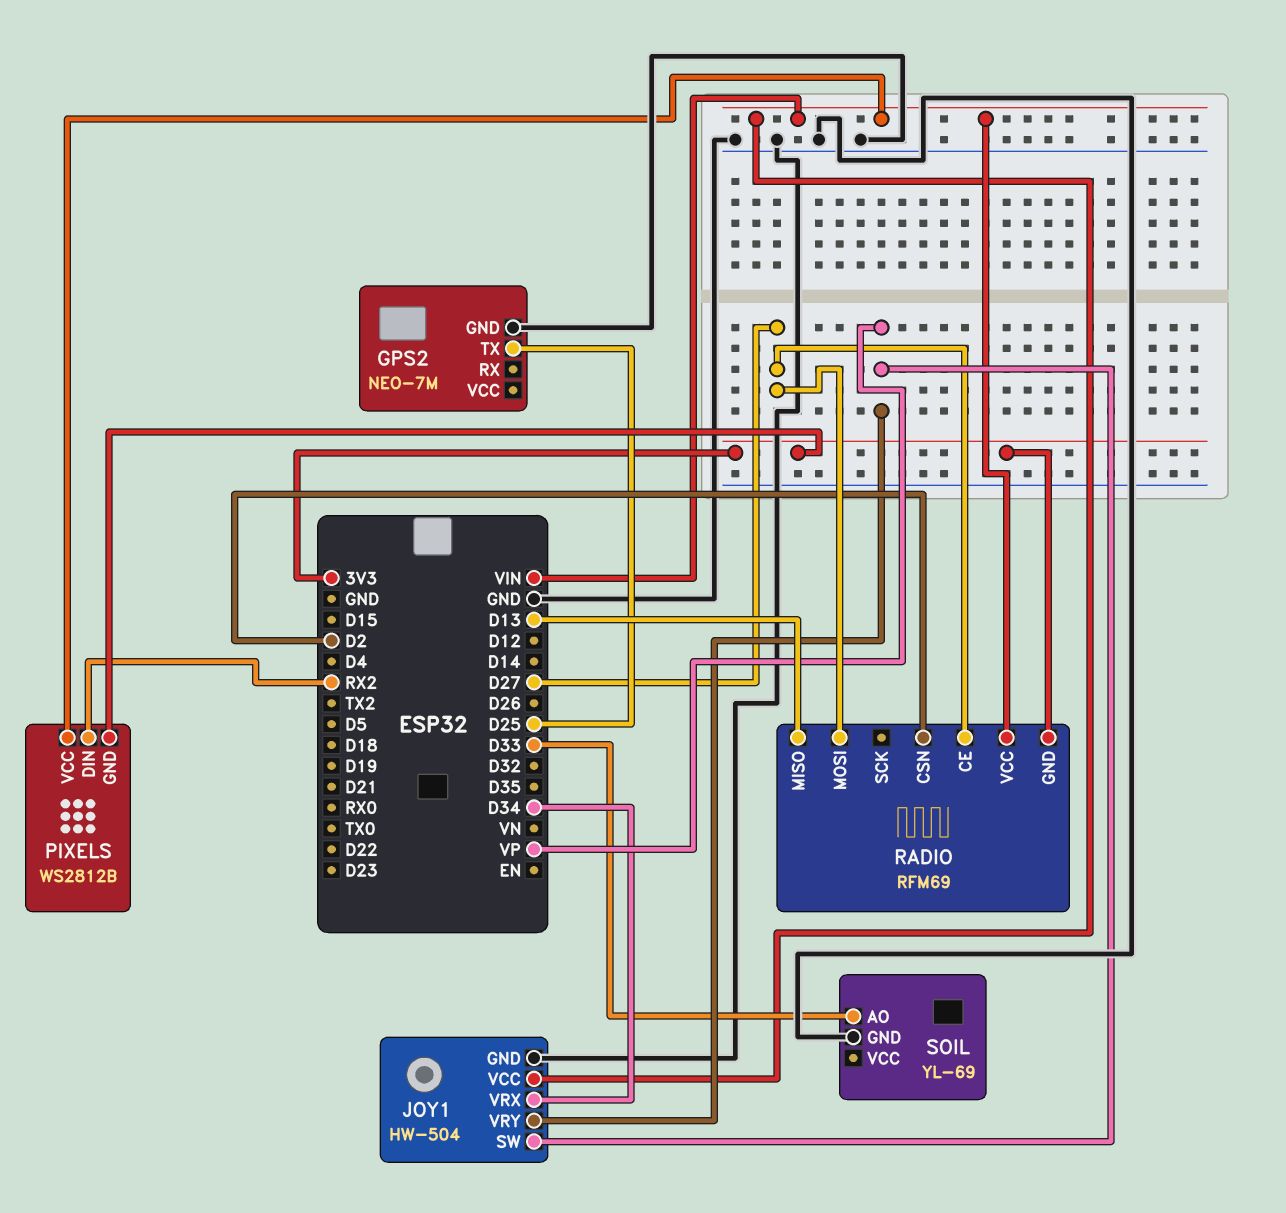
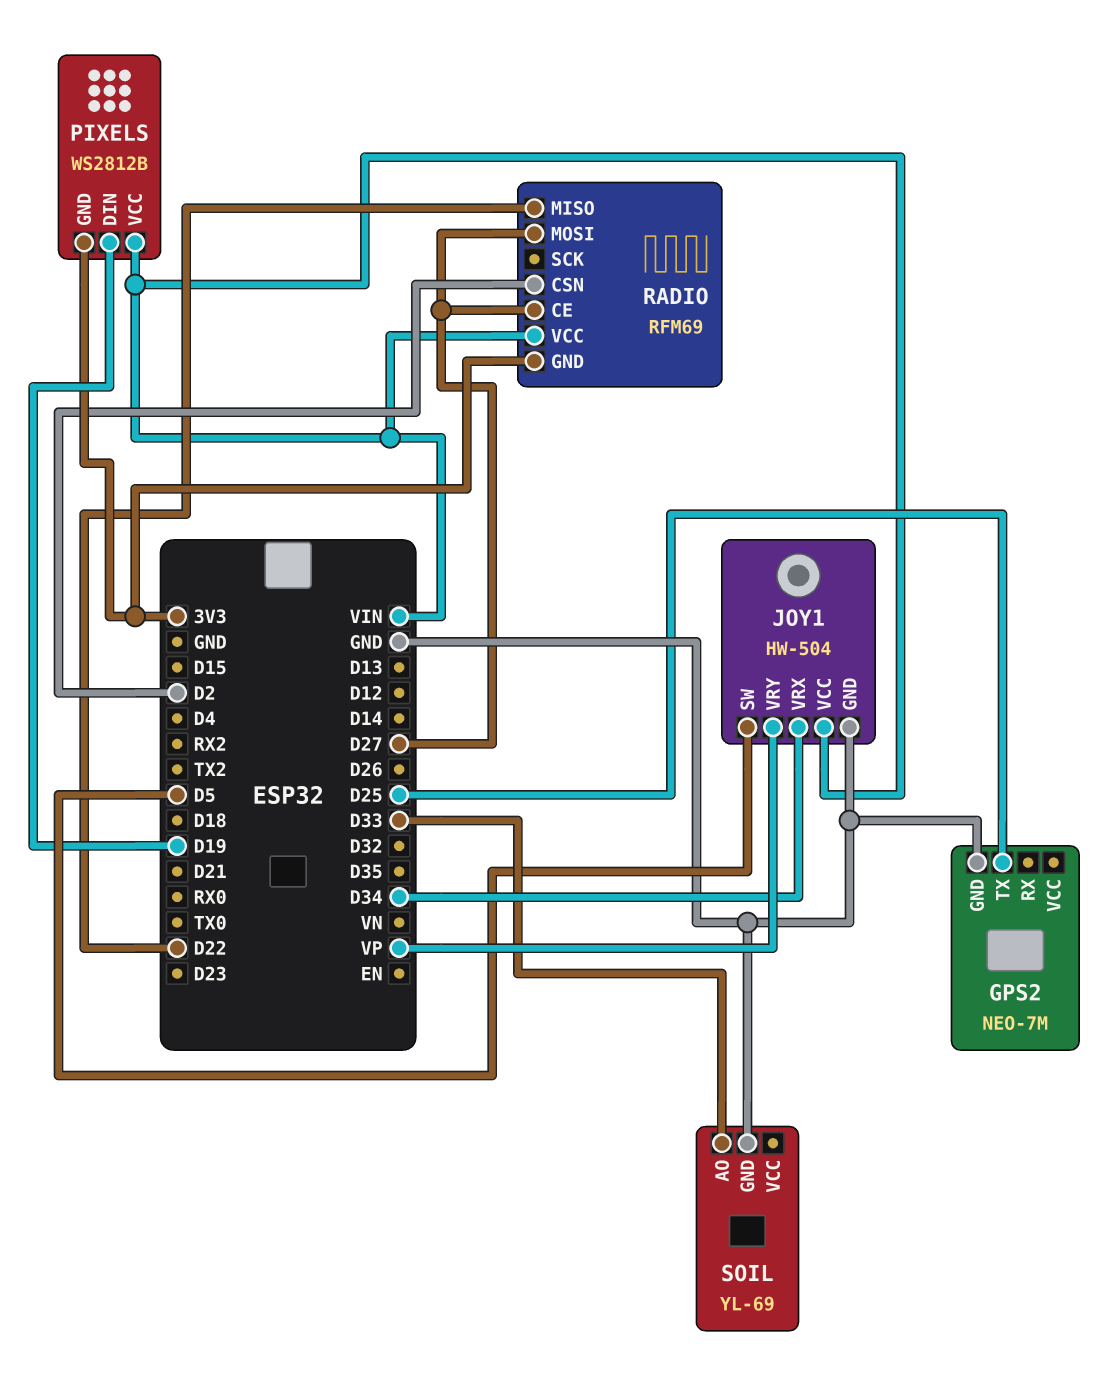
JOY1 pin SW: VP -> D5
PIXELS pin DIN: RX2 -> D19
RADIO pin MISO: D13 -> D22

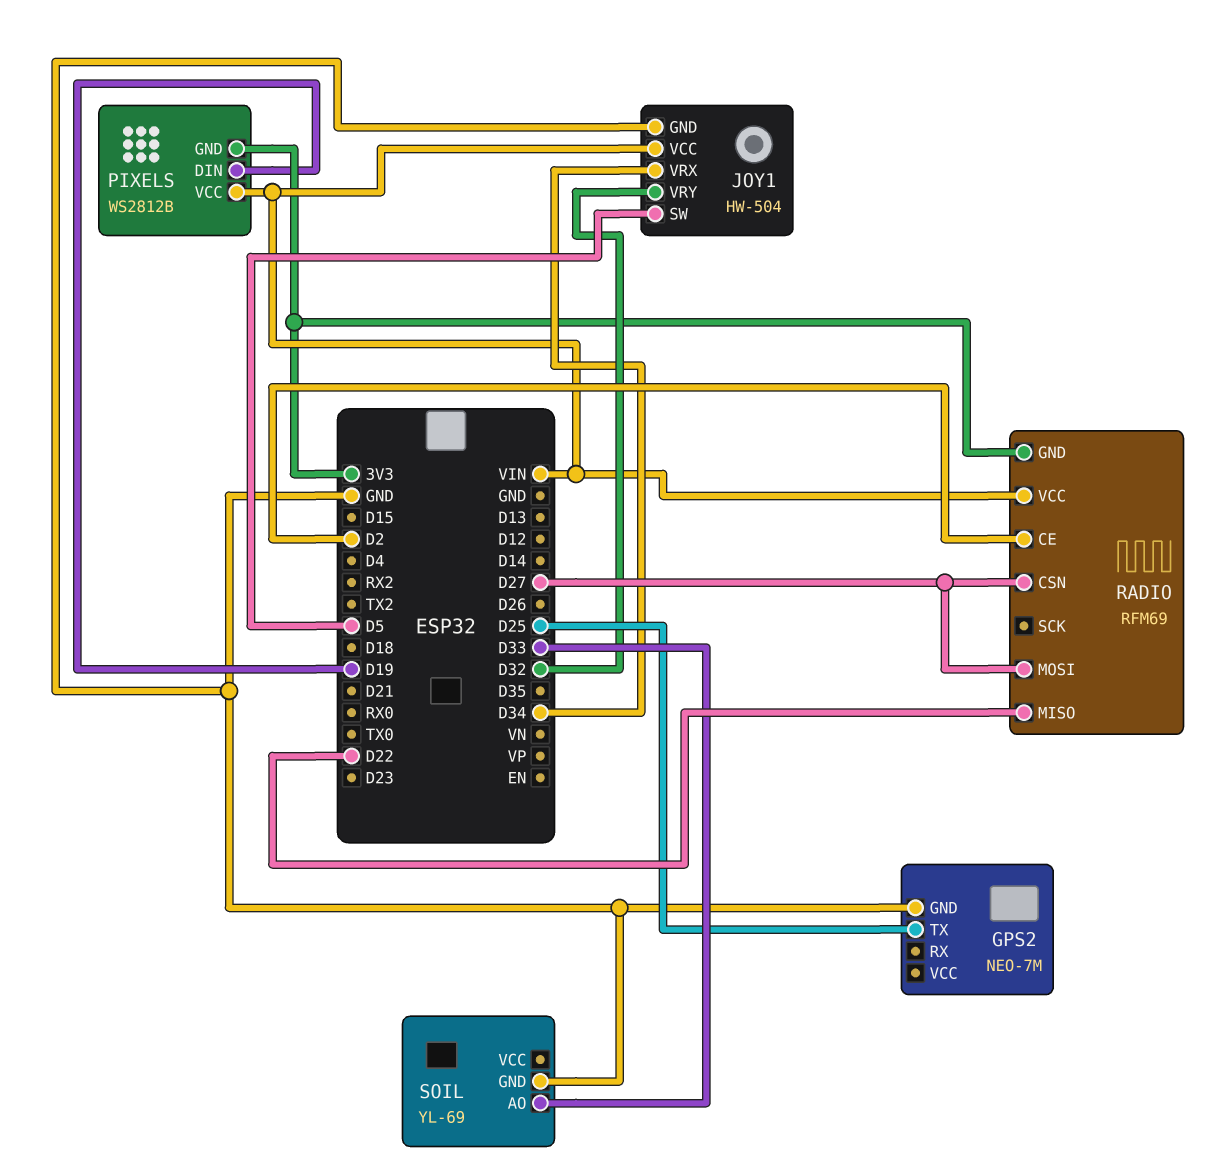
JOY1 pin VRY: VP -> D32
RADIO pin CE: D27 -> D2
RADIO pin CSN: D2 -> D27

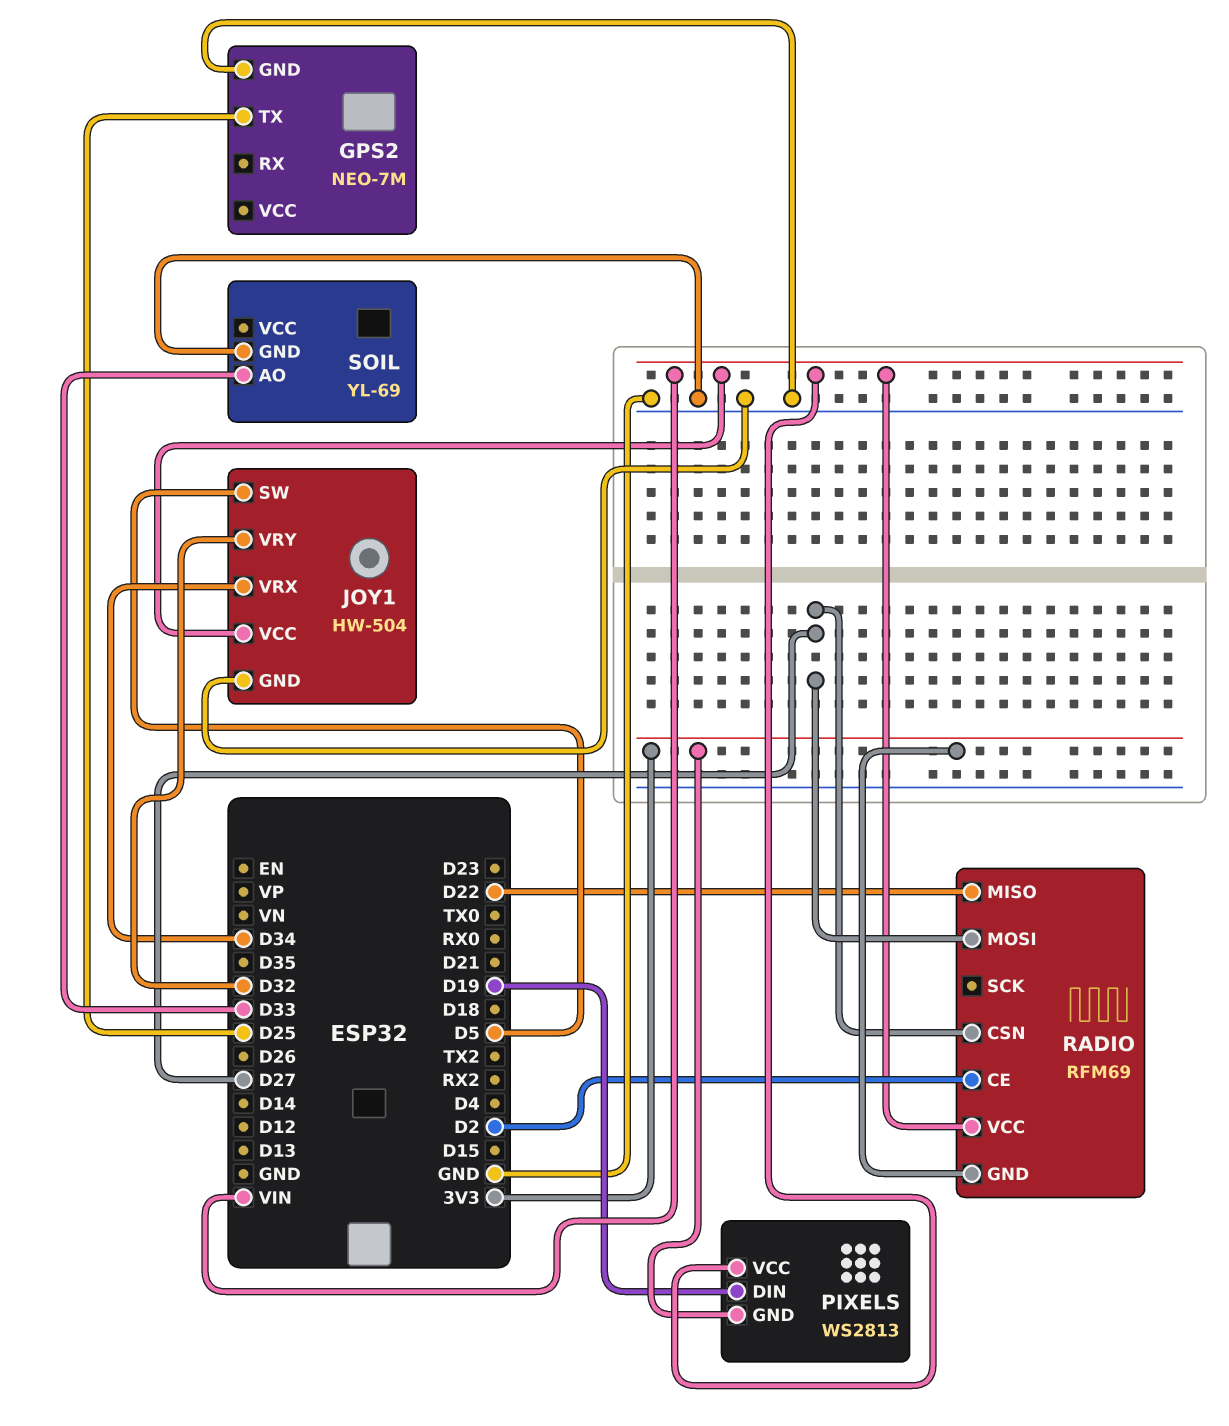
PIXELS: WS2812B -> WS2813

